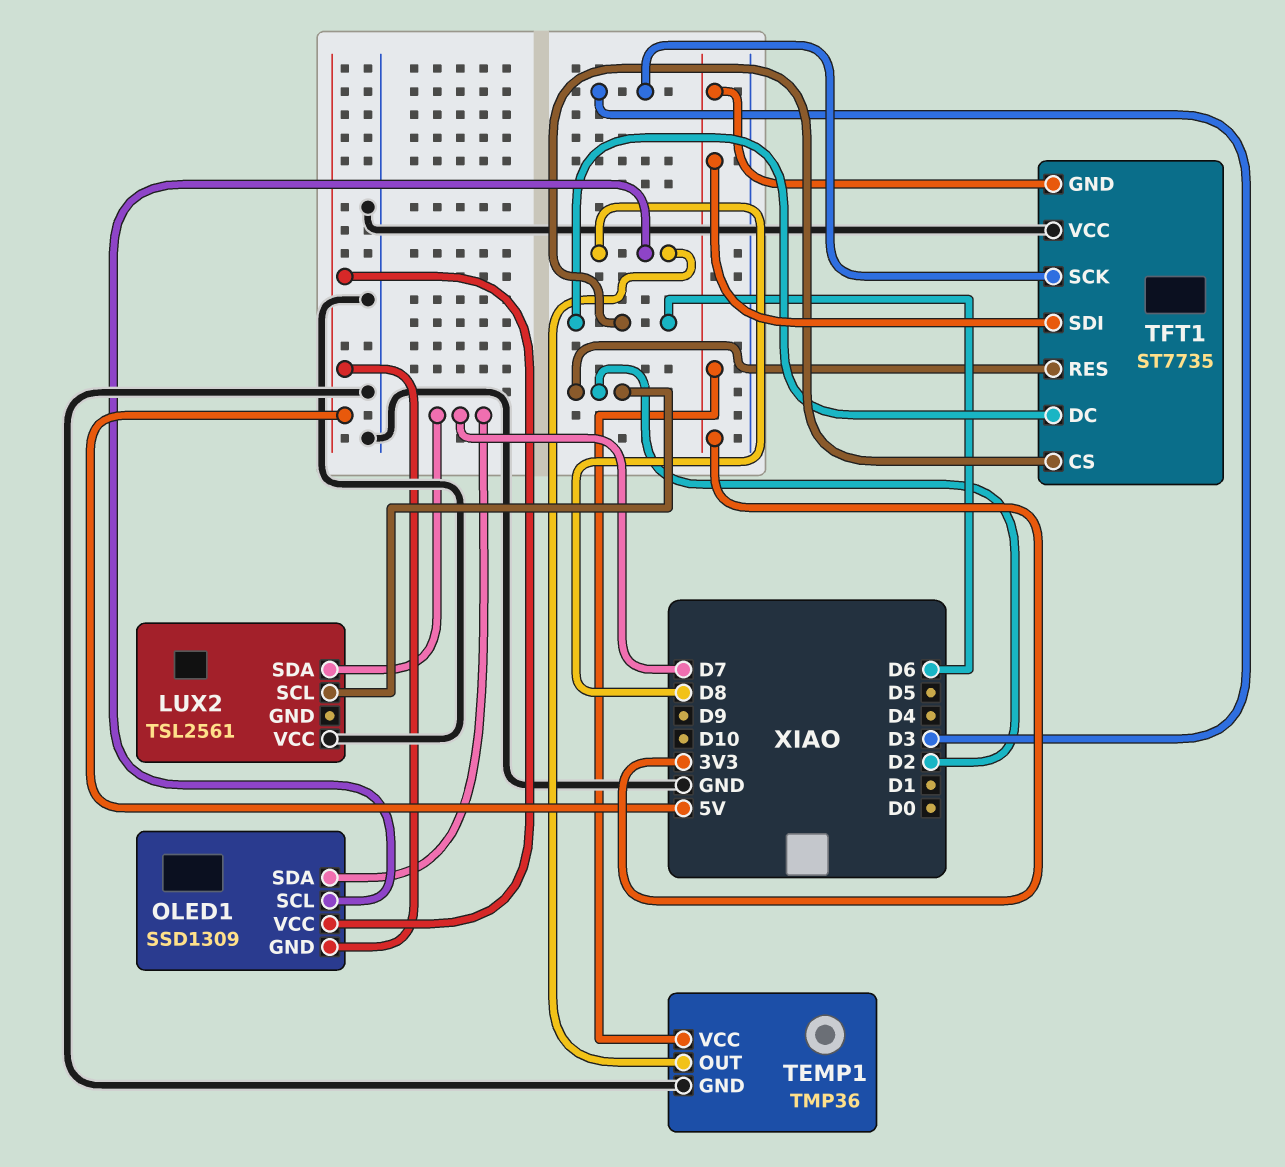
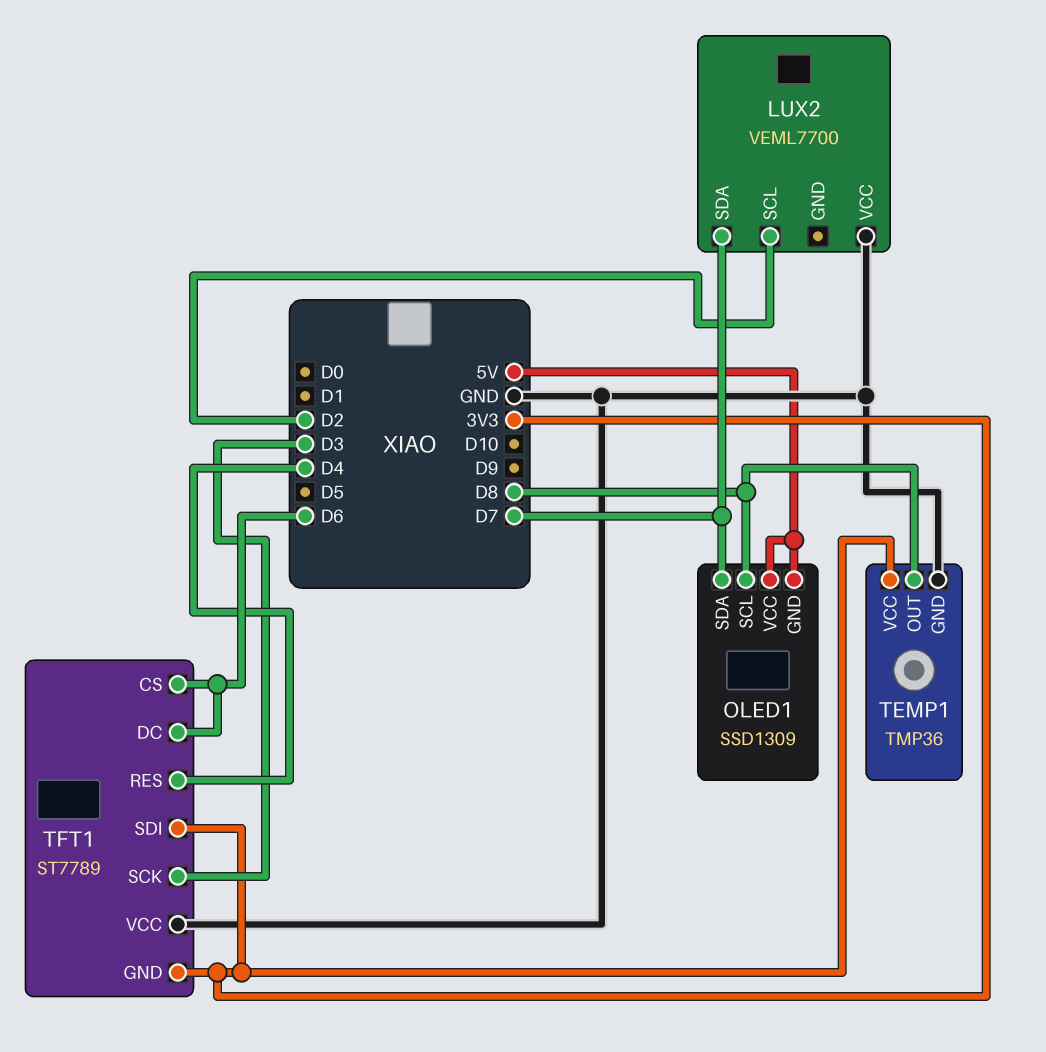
LUX2: TSL2561 -> VEML7700
TFT1: ST7735 -> ST7789
TFT1 pin RES: D2 -> D4

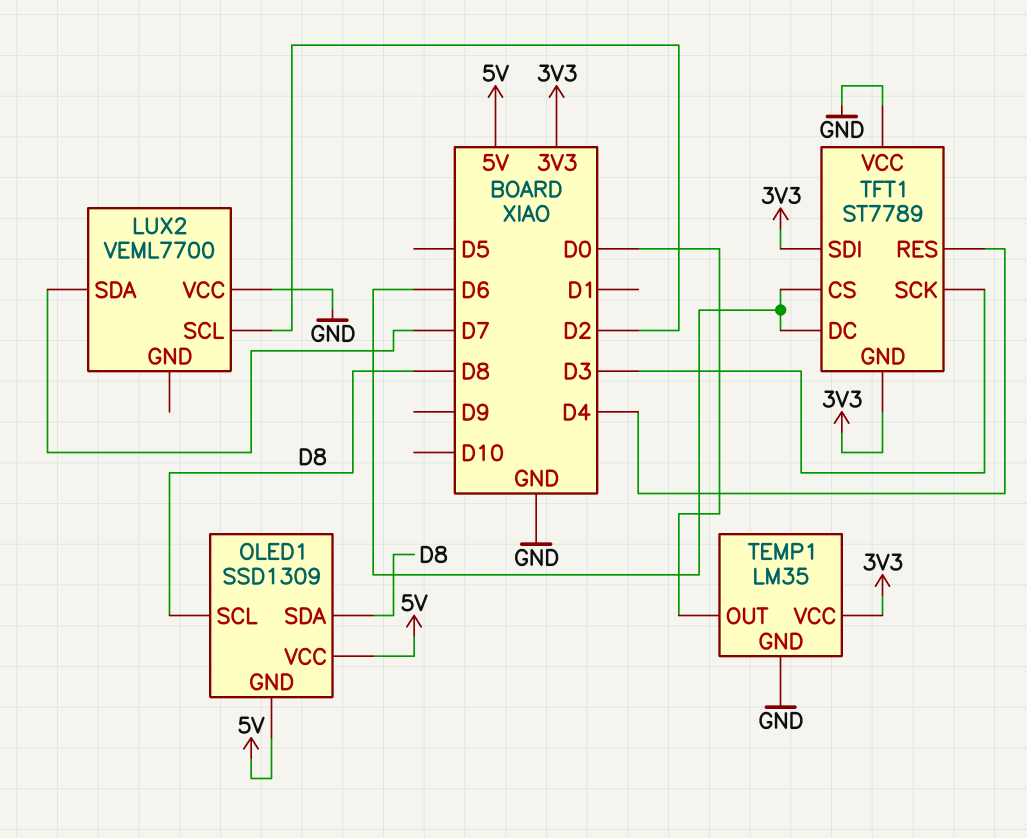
OLED1 pin SDA: D7 -> D8
TEMP1: TMP36 -> LM35
TEMP1 pin OUT: D8 -> D0

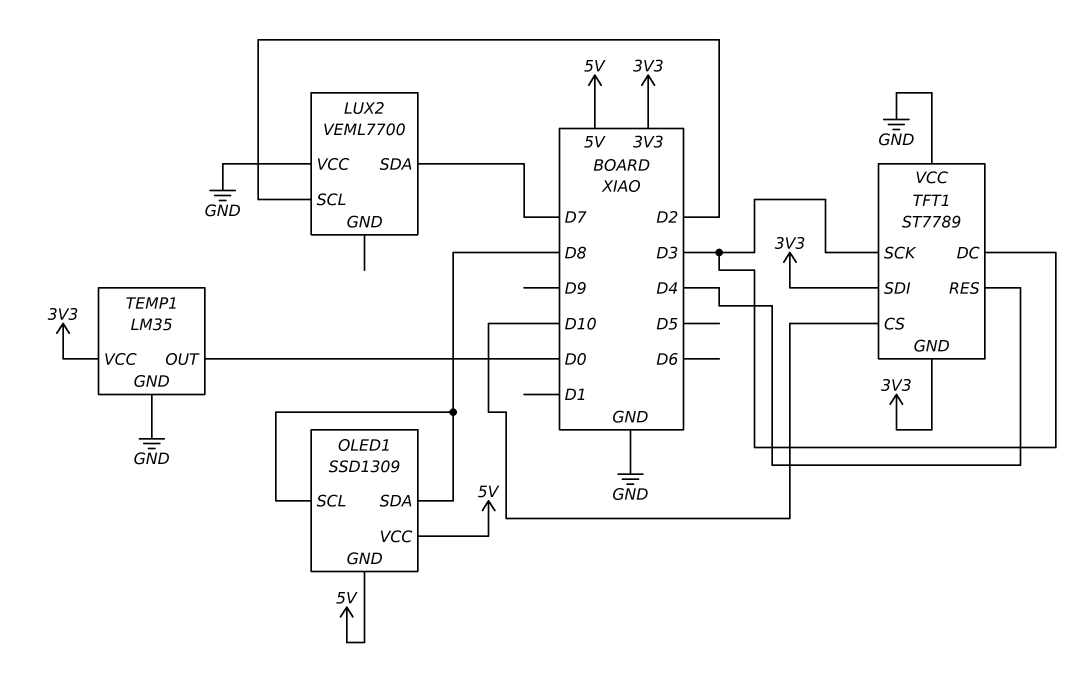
TFT1 pin CS: D6 -> D10
TFT1 pin DC: D6 -> D3

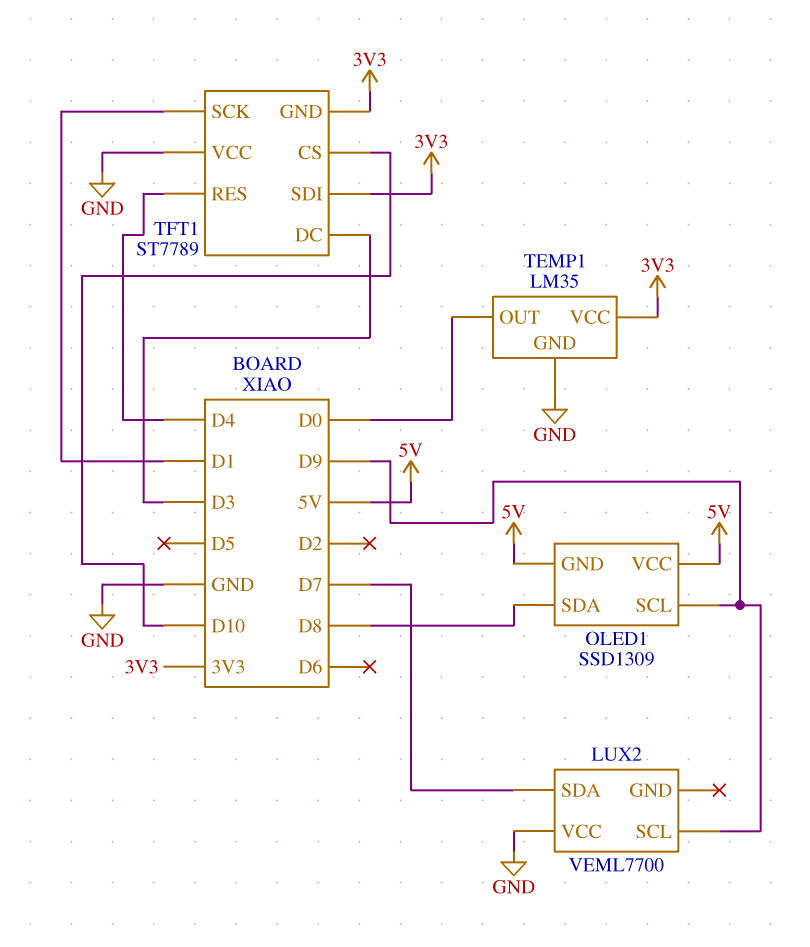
LUX2 pin SCL: D2 -> D9
OLED1 pin SCL: D8 -> D9
TFT1 pin SCK: D3 -> D1

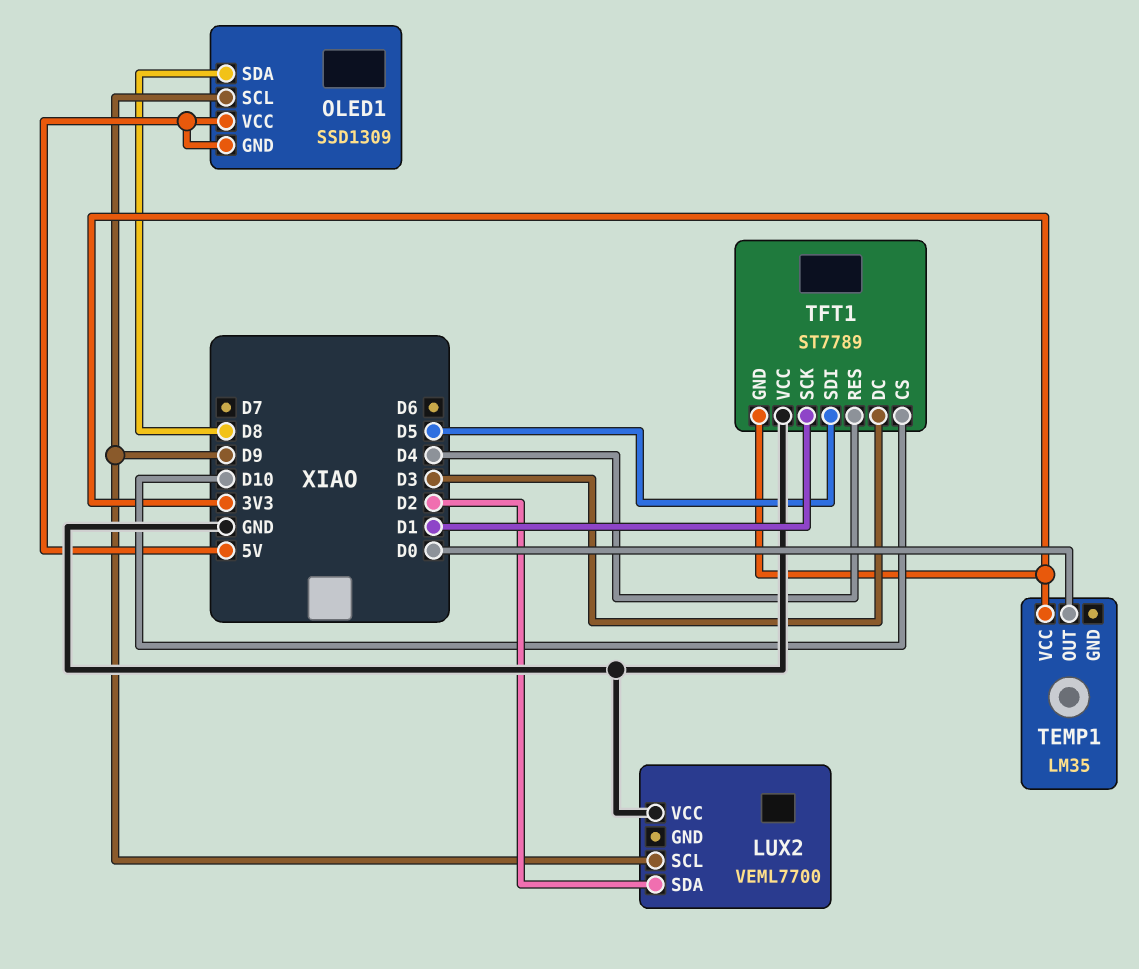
LUX2 pin SDA: D7 -> D2
TEMP1 pin GND: GND -> none
TFT1 pin SDI: 3V3 -> D5

